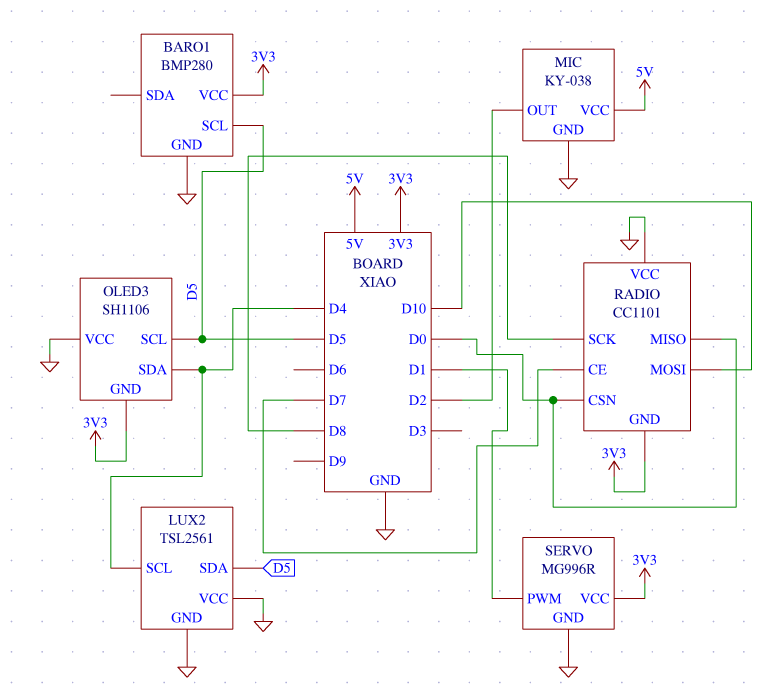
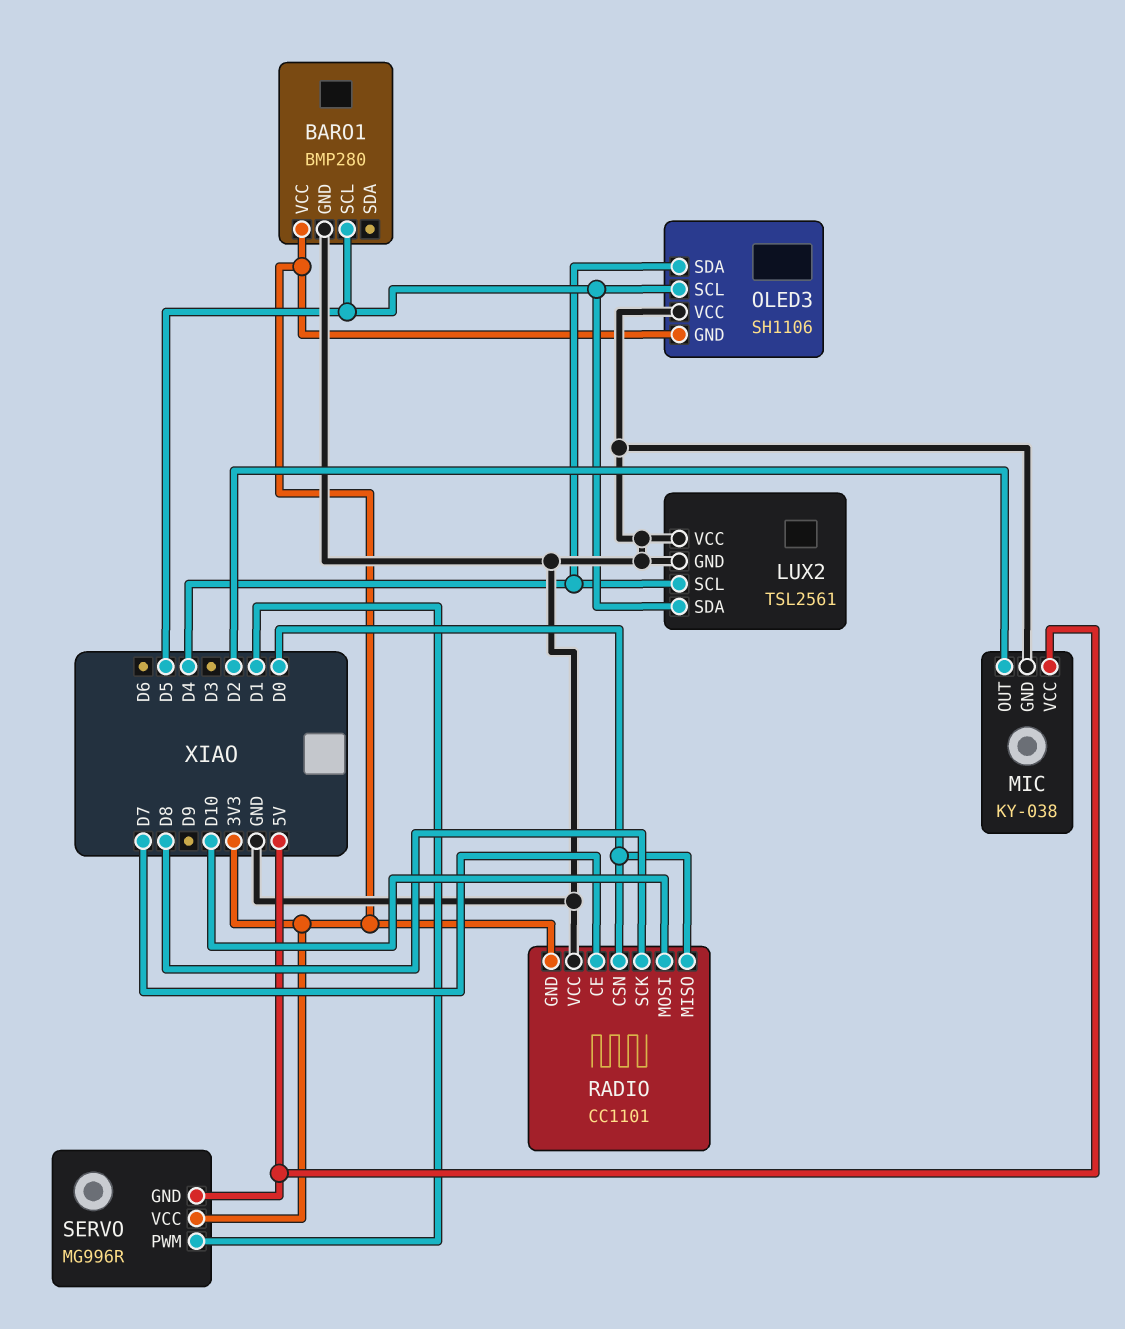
SERVO pin GND: GND -> 5V

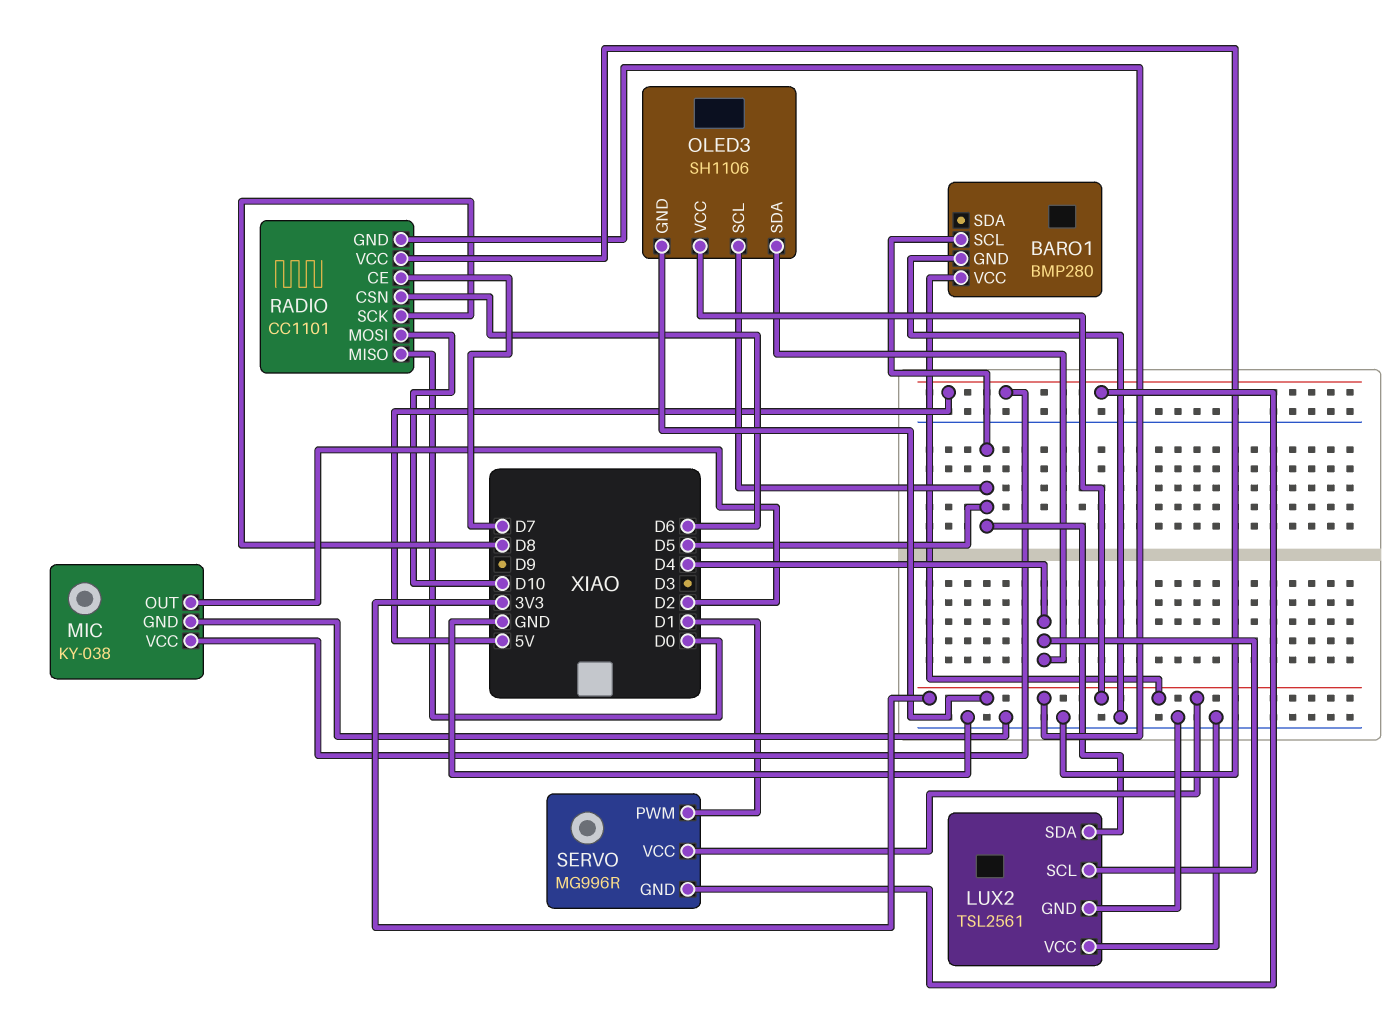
OLED3 pin VCC: GND -> 3V3
RADIO pin CSN: D0 -> D6

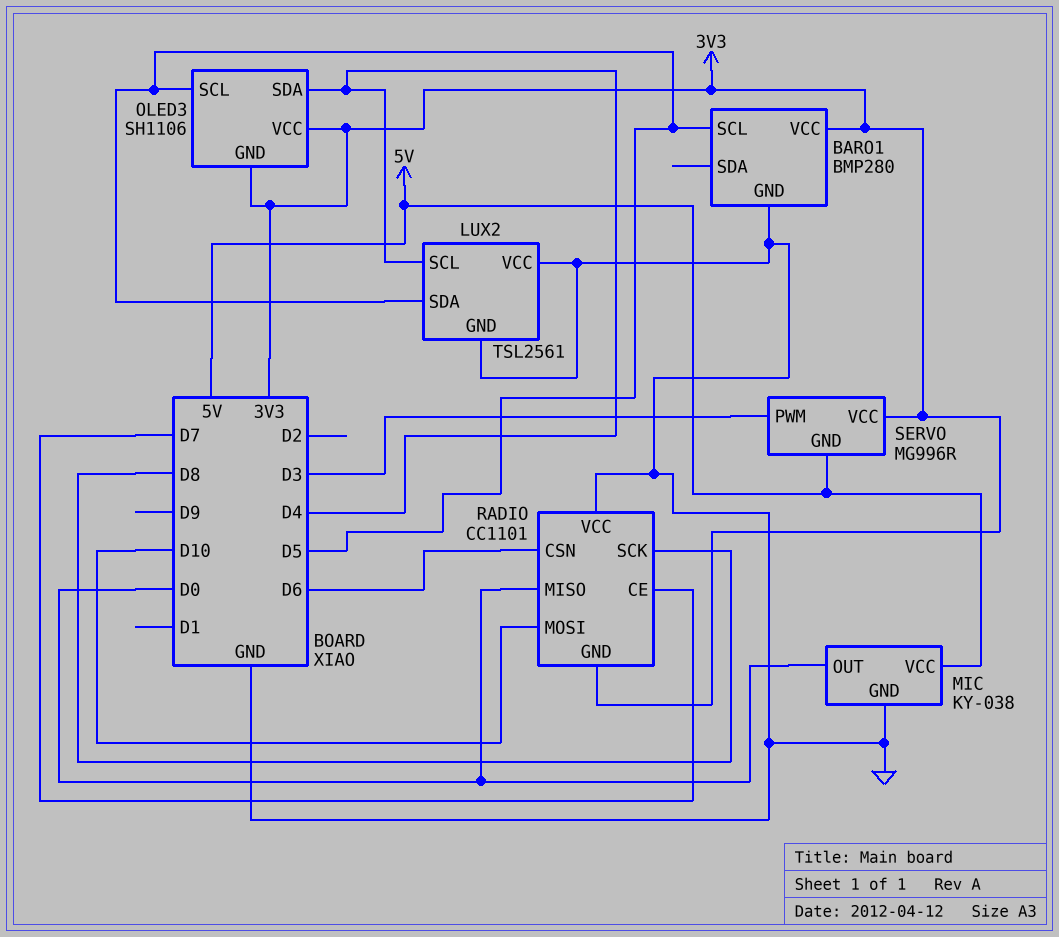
MIC pin OUT: D2 -> D0
SERVO pin PWM: D1 -> D3

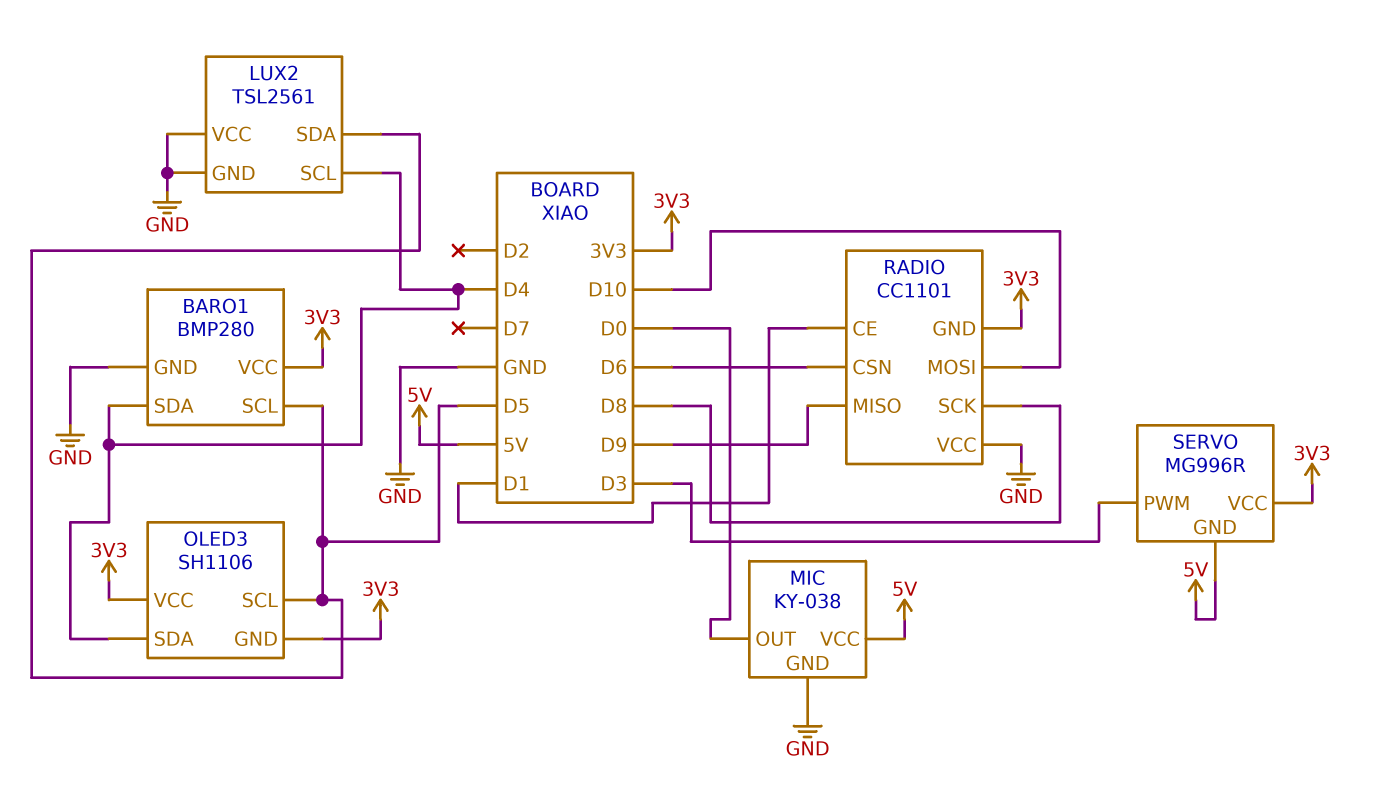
BARO1 pin SDA: none -> D4
RADIO pin CE: D7 -> D1
RADIO pin MISO: D0 -> D9

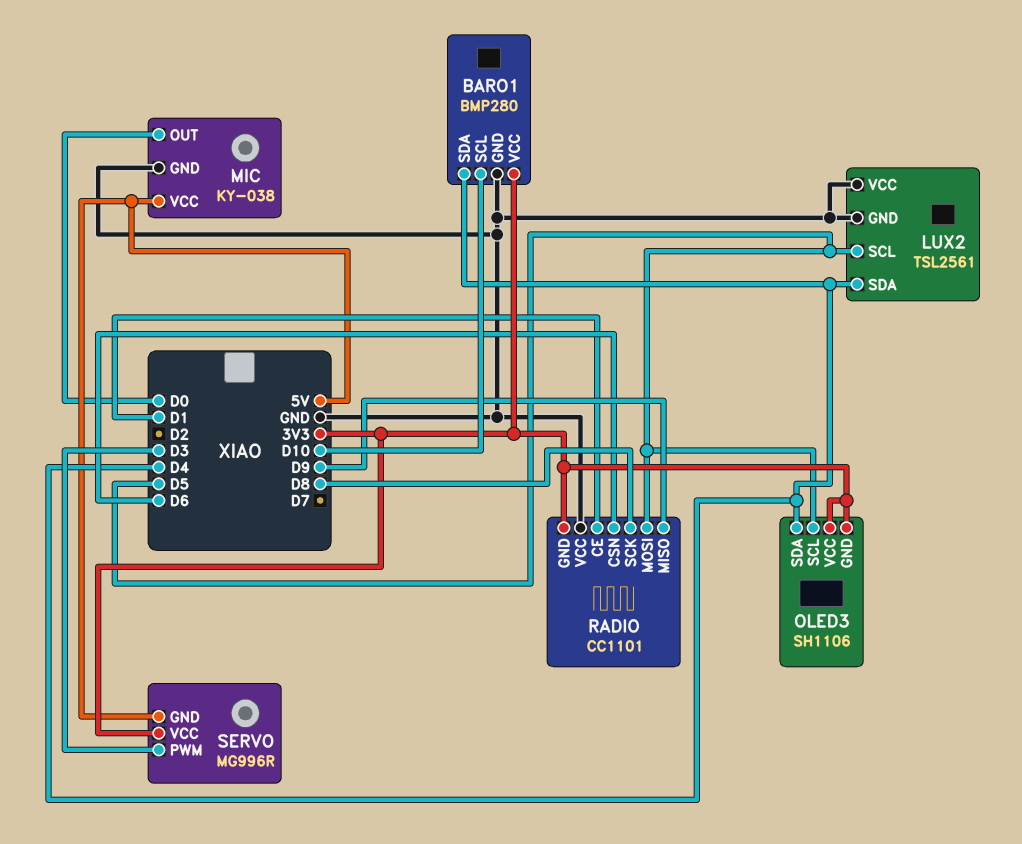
BARO1 pin SCL: D5 -> D10
LUX2 pin SCL: D4 -> D5
LUX2 pin SDA: D5 -> D4
RADIO pin MOSI: D10 -> D5

